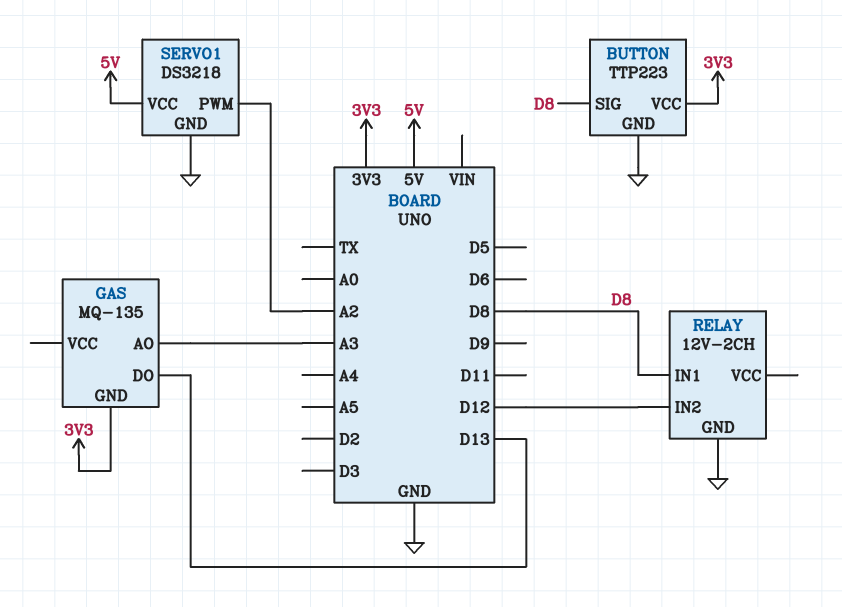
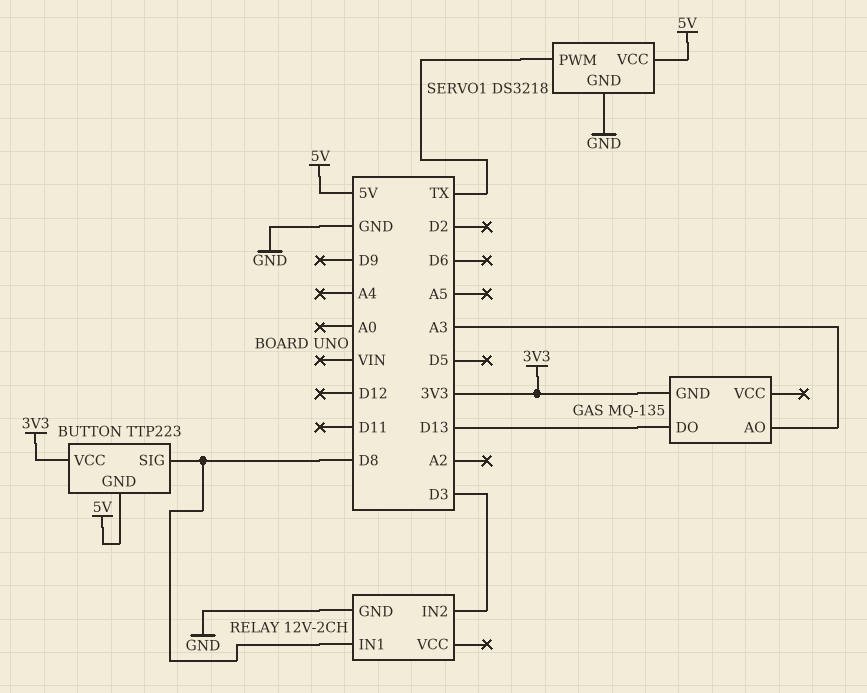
BUTTON pin GND: GND -> 5V
RELAY pin IN2: D12 -> D3
SERVO1 pin PWM: A2 -> TX

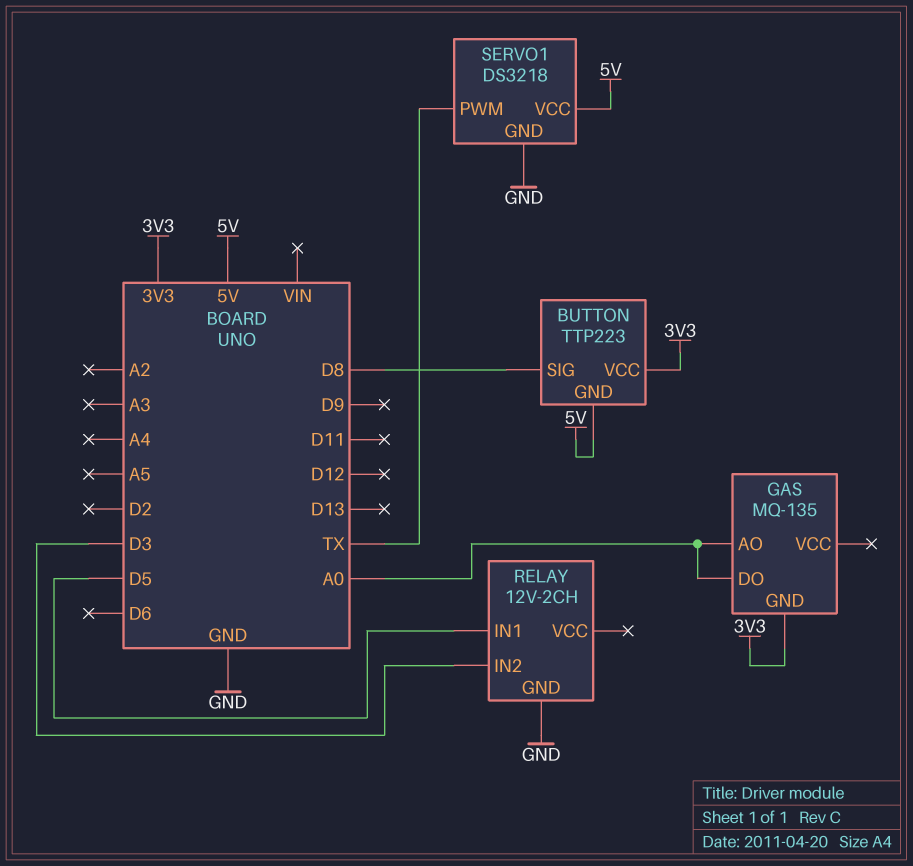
GAS pin AO: A3 -> A0
GAS pin DO: D13 -> A0
RELAY pin IN1: D8 -> D5

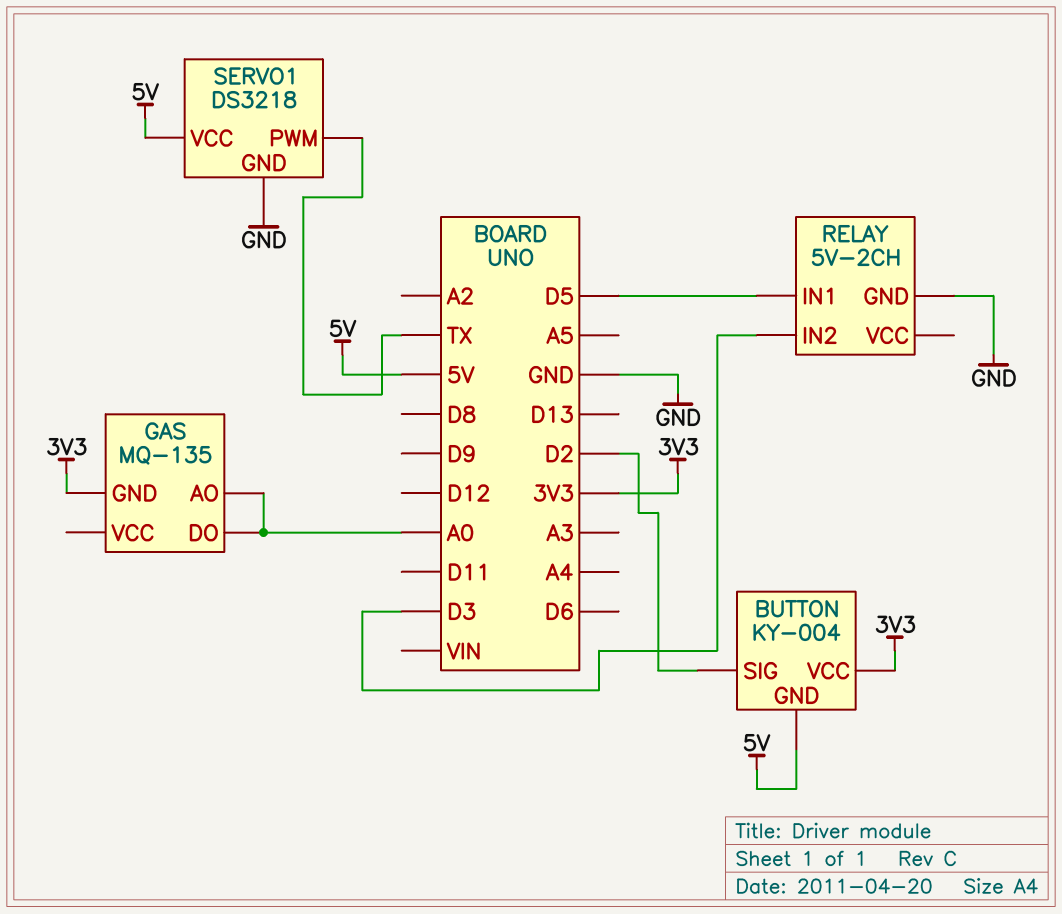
BUTTON: TTP223 -> KY-004
BUTTON pin SIG: D8 -> D2
RELAY: 12V-2CH -> 5V-2CH

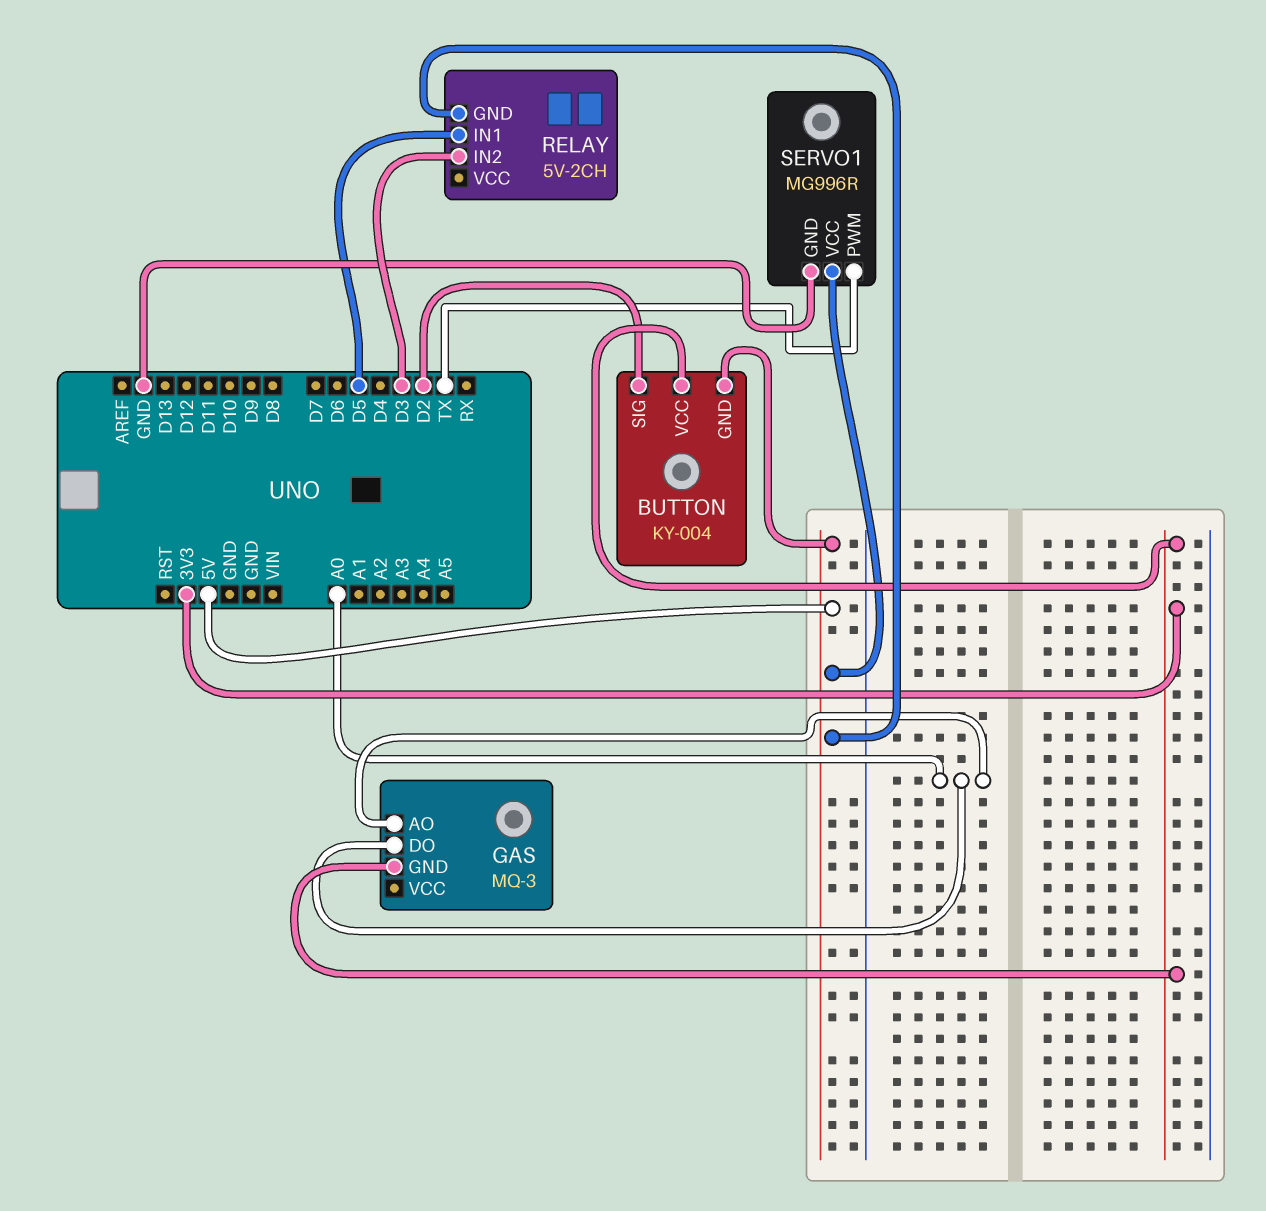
GAS: MQ-135 -> MQ-3
RELAY pin GND: GND -> 5V
SERVO1: DS3218 -> MG996R

